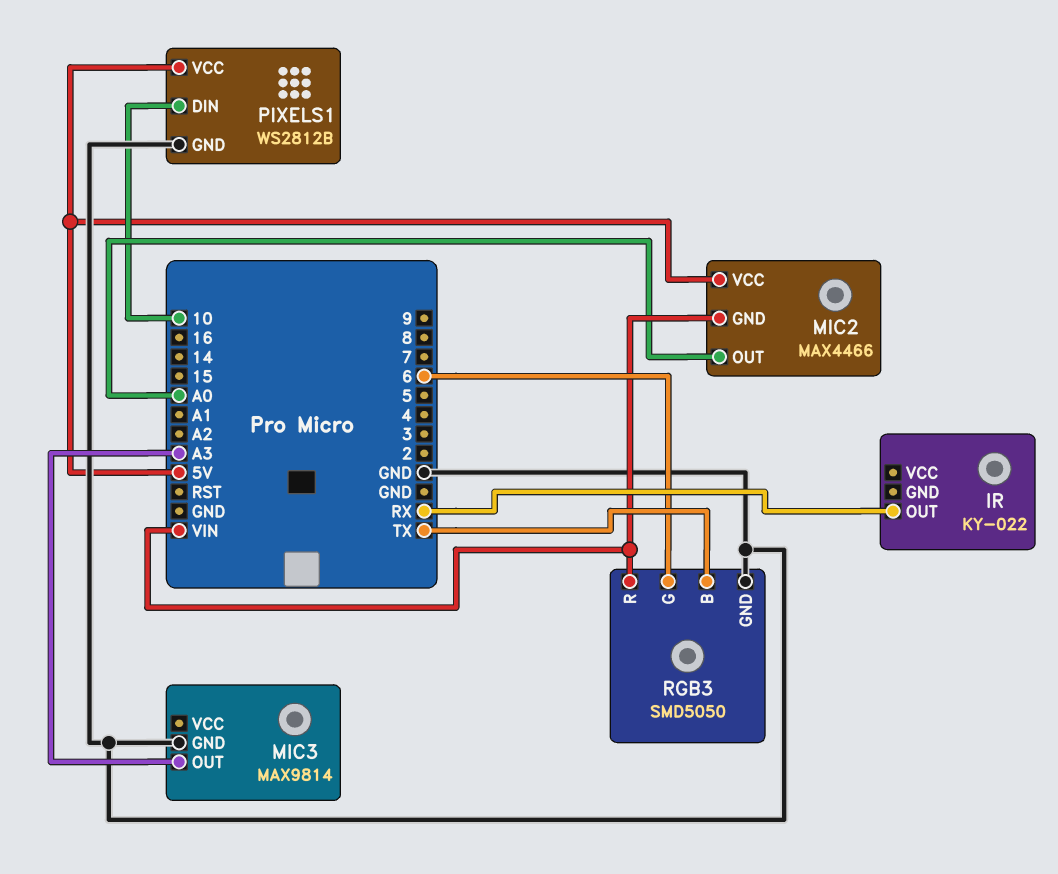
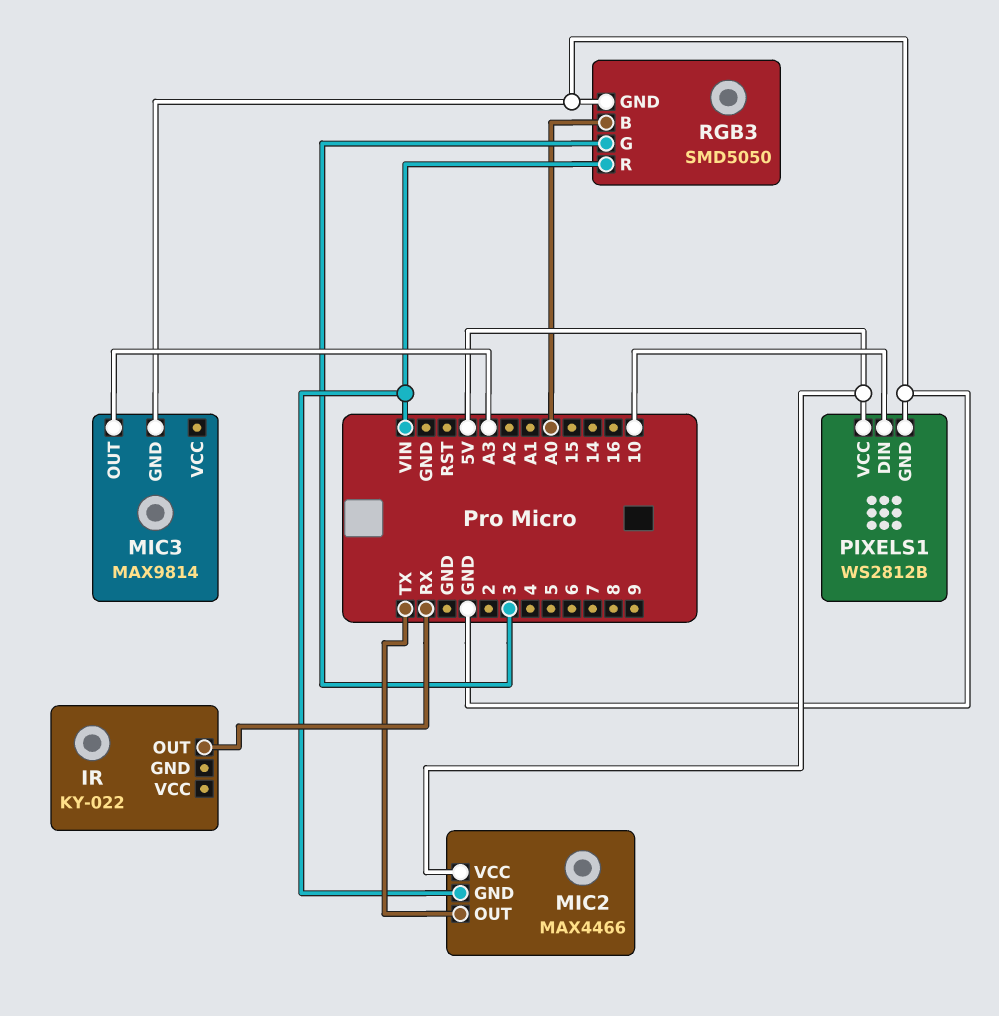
MIC2 pin OUT: A0 -> TX
RGB3 pin B: TX -> A0
RGB3 pin G: 6 -> 3

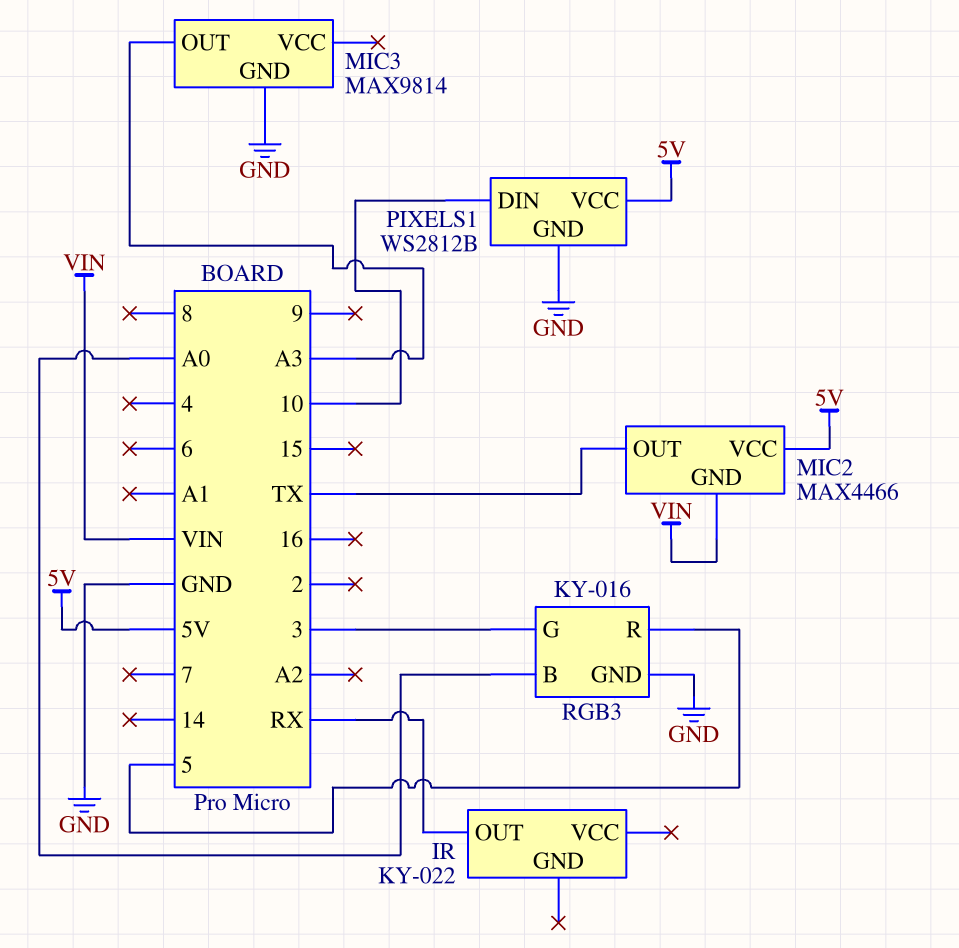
RGB3: SMD5050 -> KY-016
RGB3 pin R: VIN -> 5

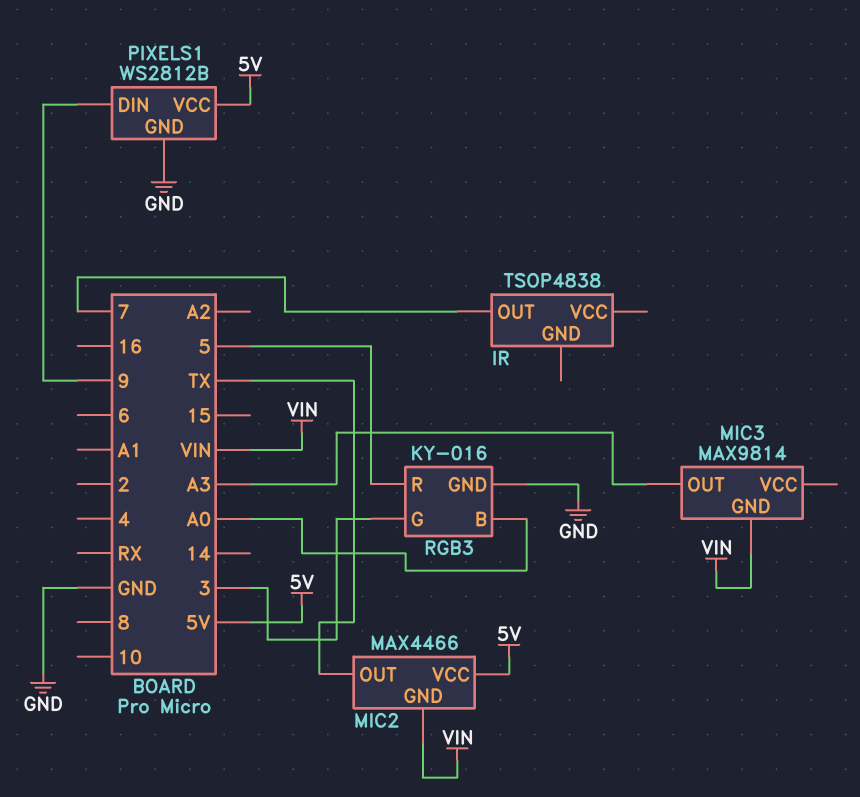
IR: KY-022 -> TSOP4838
IR pin OUT: RX -> 7
MIC3 pin GND: GND -> VIN
PIXELS1 pin DIN: 10 -> 9

